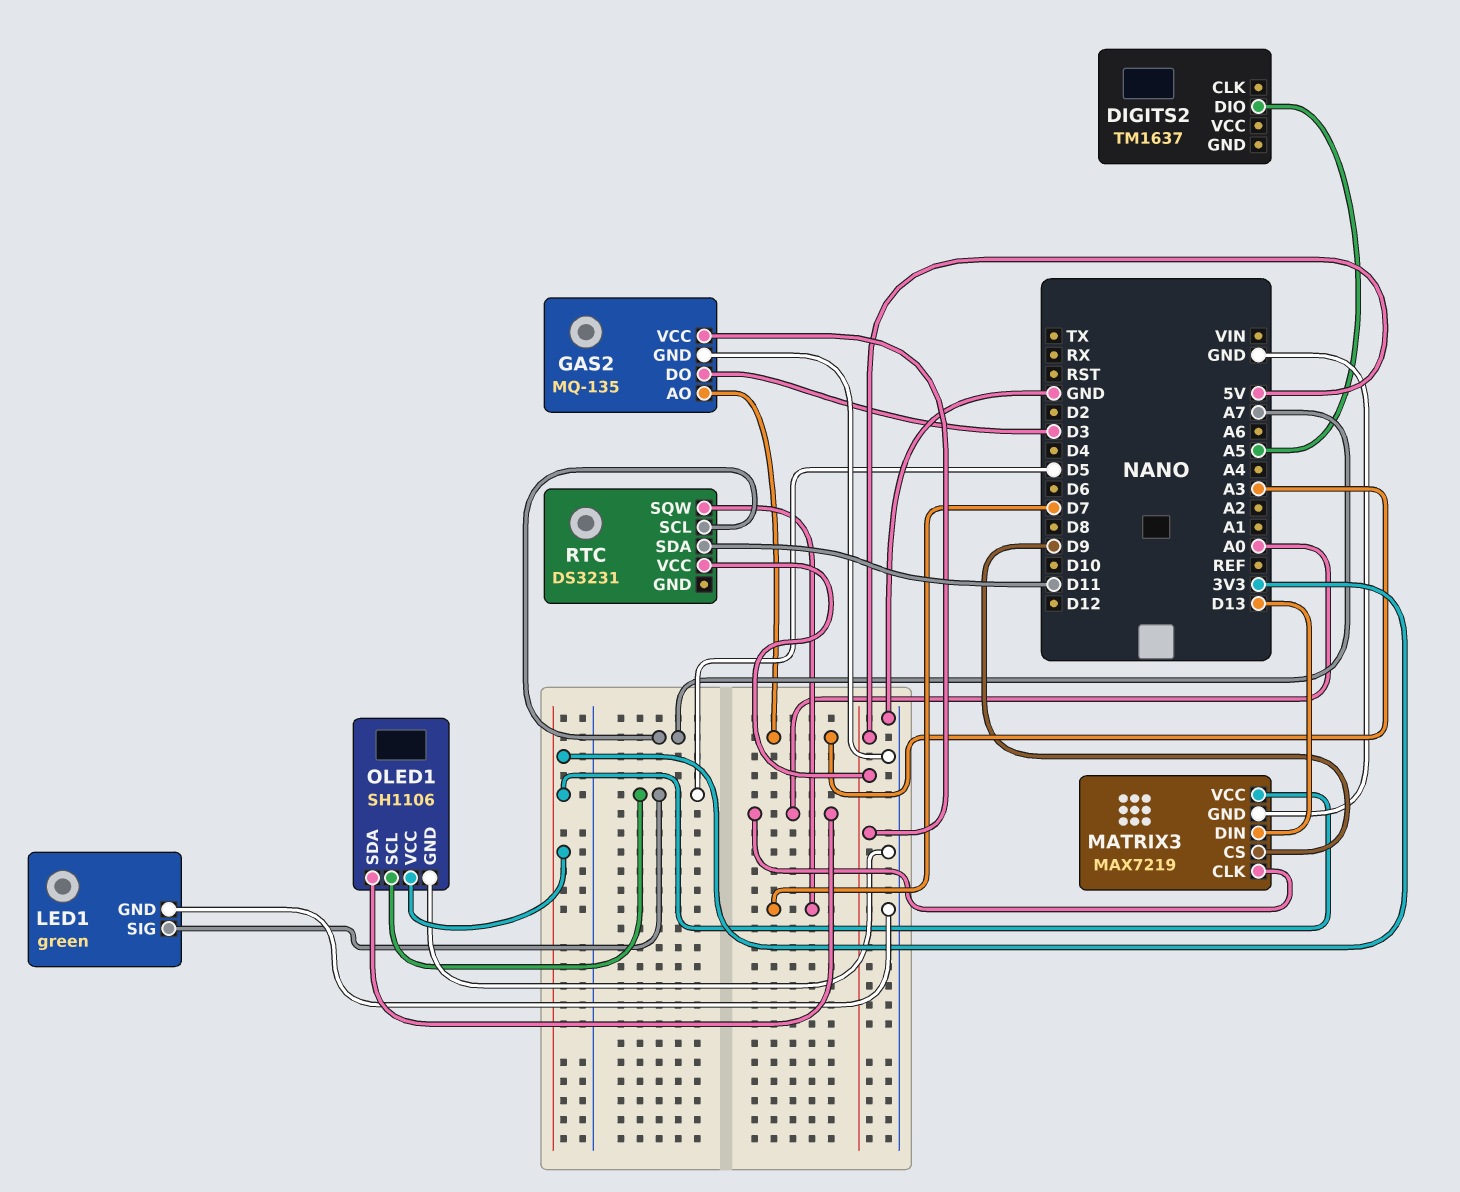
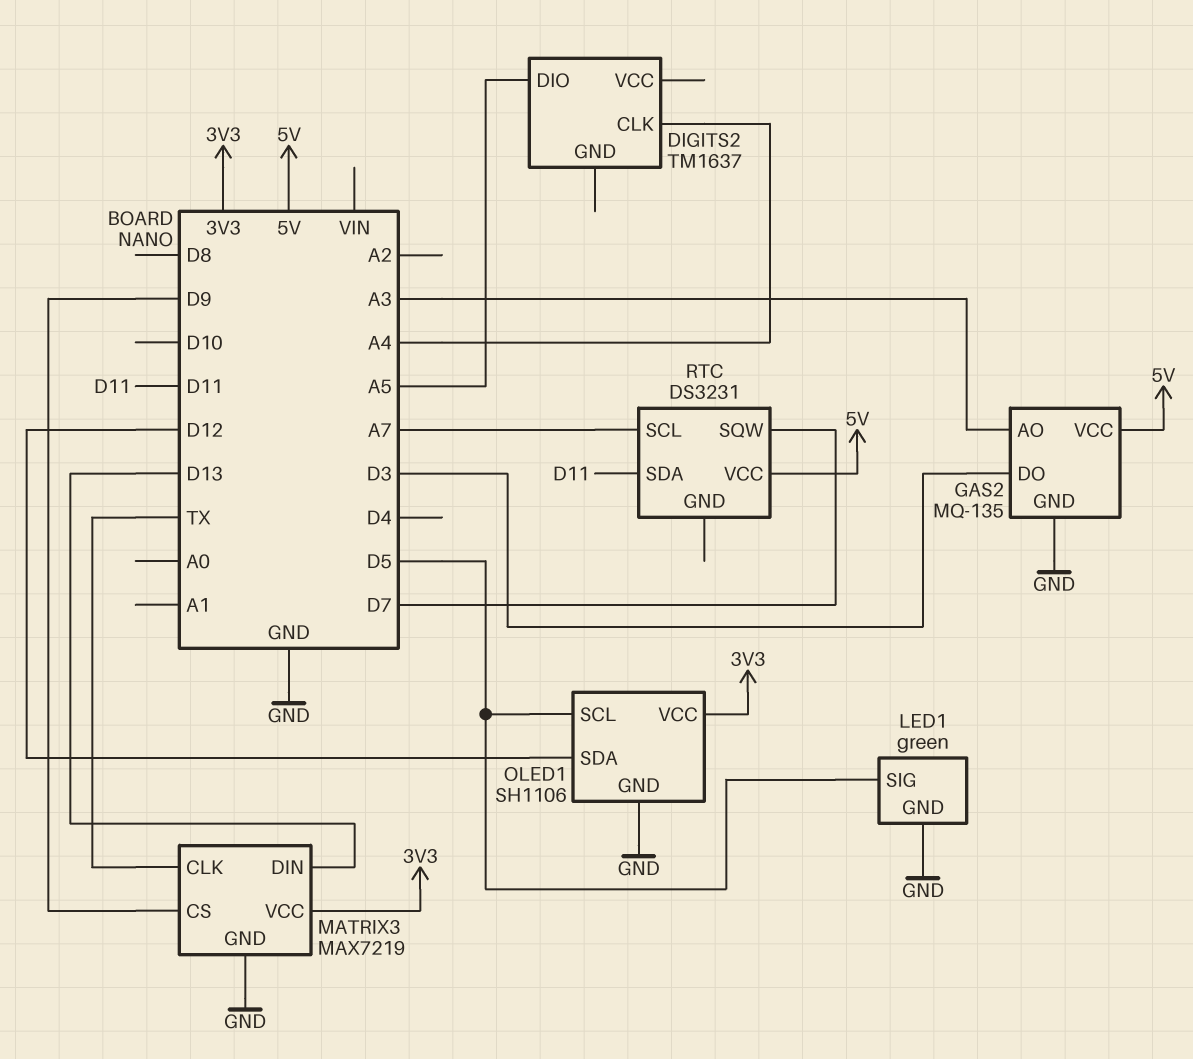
DIGITS2 pin CLK: none -> A4
MATRIX3 pin CLK: A0 -> TX
OLED1 pin SDA: A0 -> D12

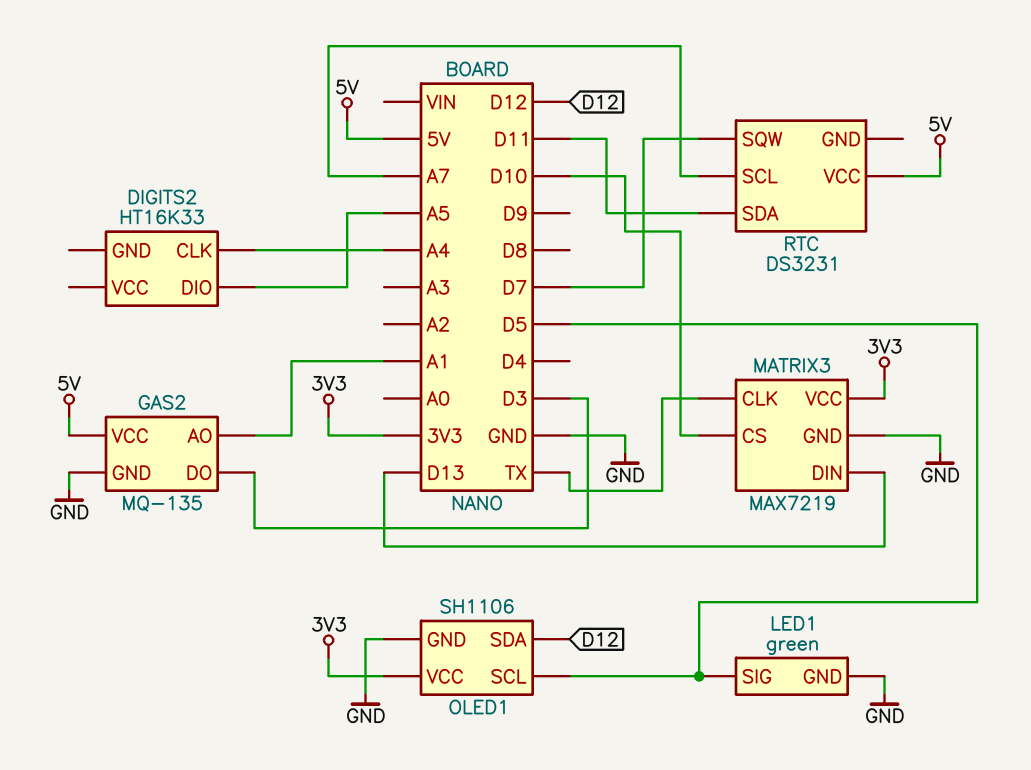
DIGITS2: TM1637 -> HT16K33
GAS2 pin AO: A3 -> A1
MATRIX3 pin CS: D9 -> D10

